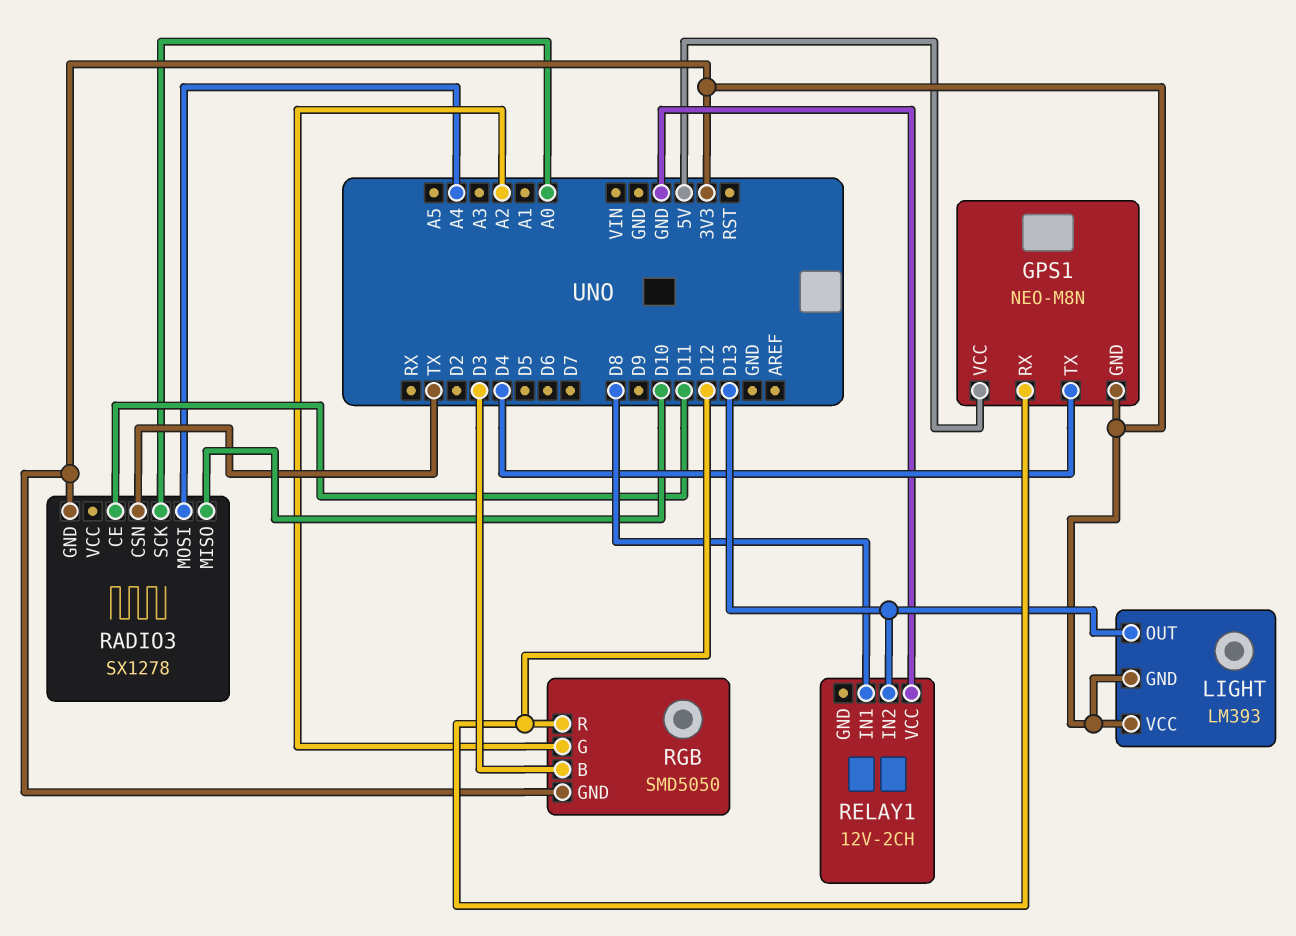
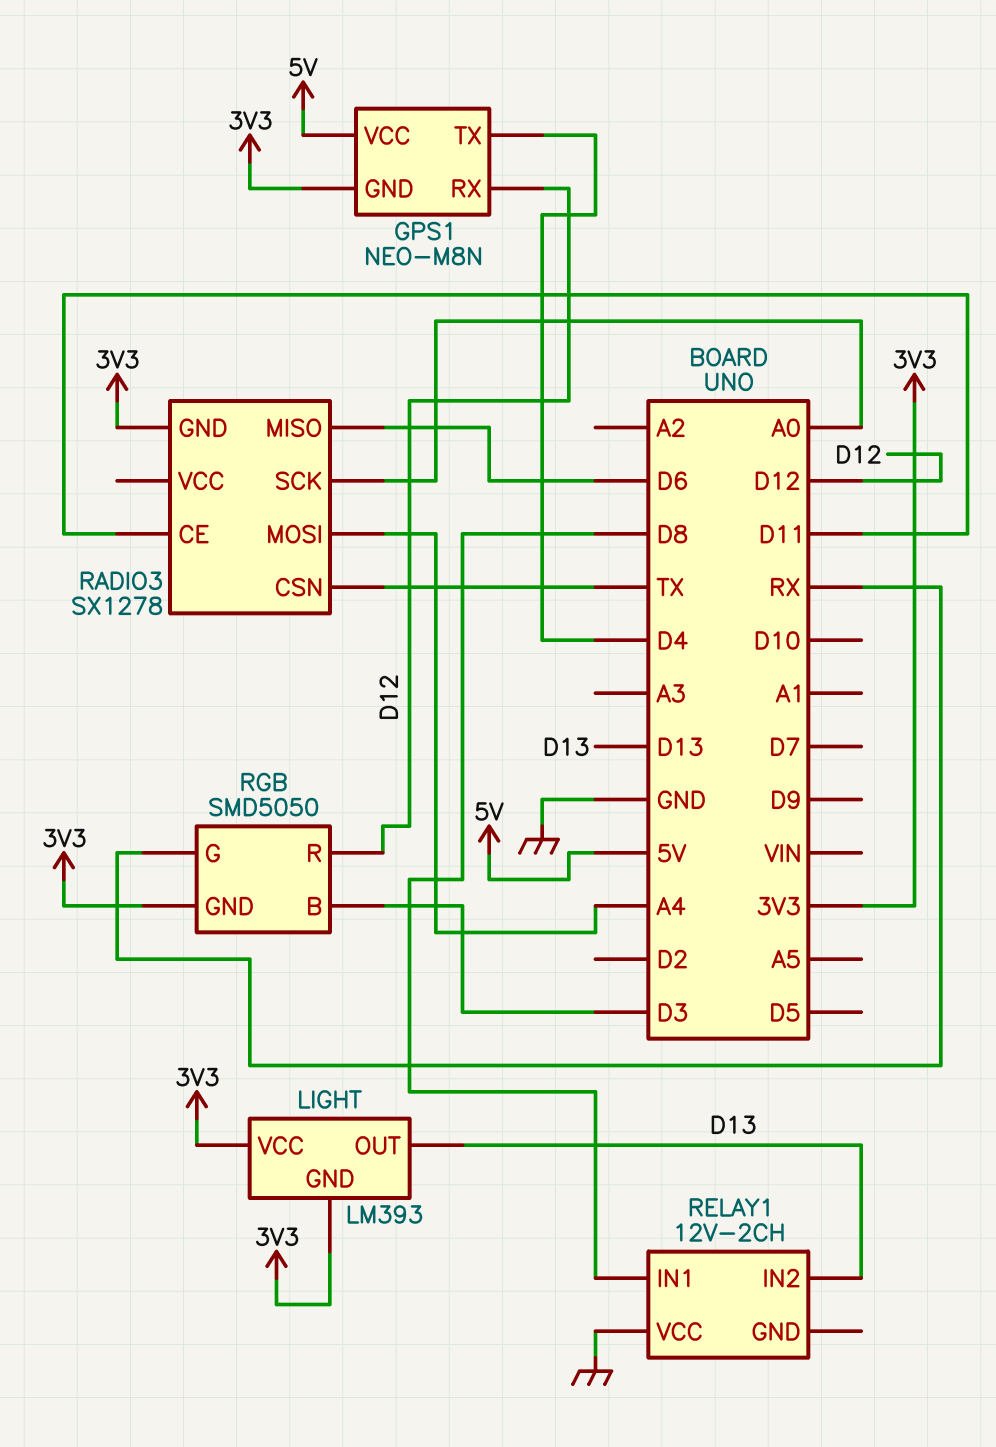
RADIO3 pin MISO: D10 -> D6
RGB pin G: A2 -> RX

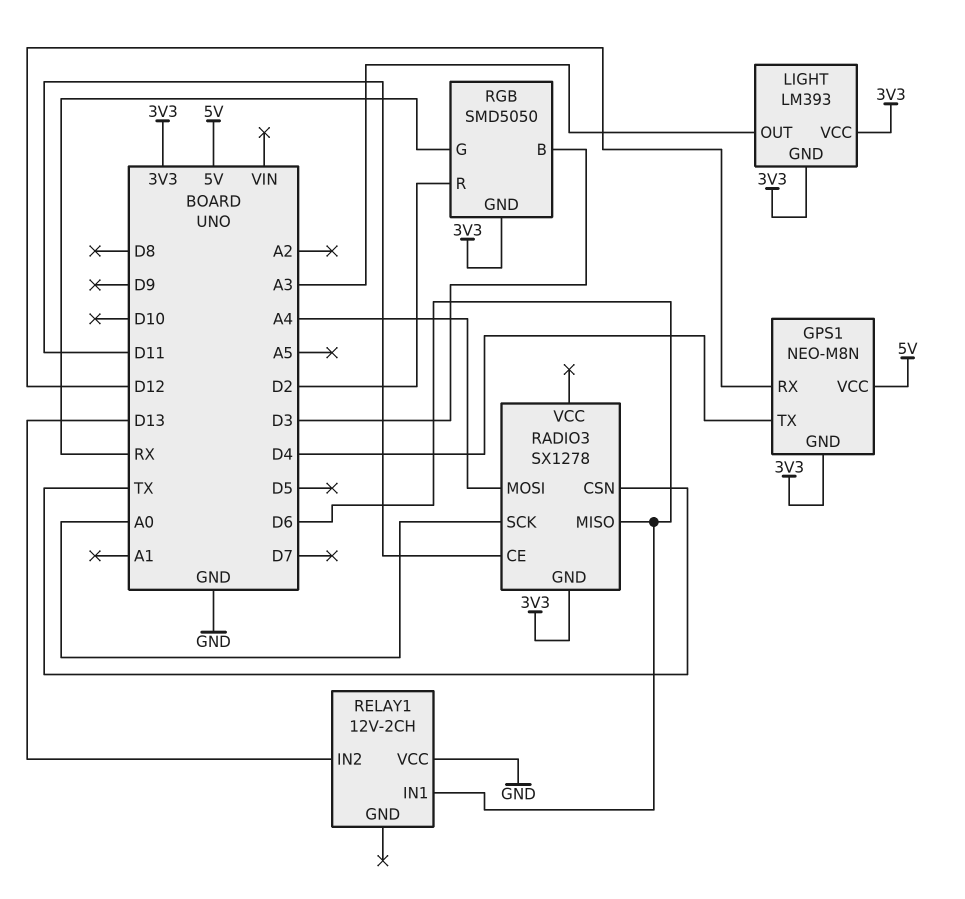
LIGHT pin OUT: D13 -> A3
RELAY1 pin IN1: D8 -> D6
RGB pin R: D12 -> D2

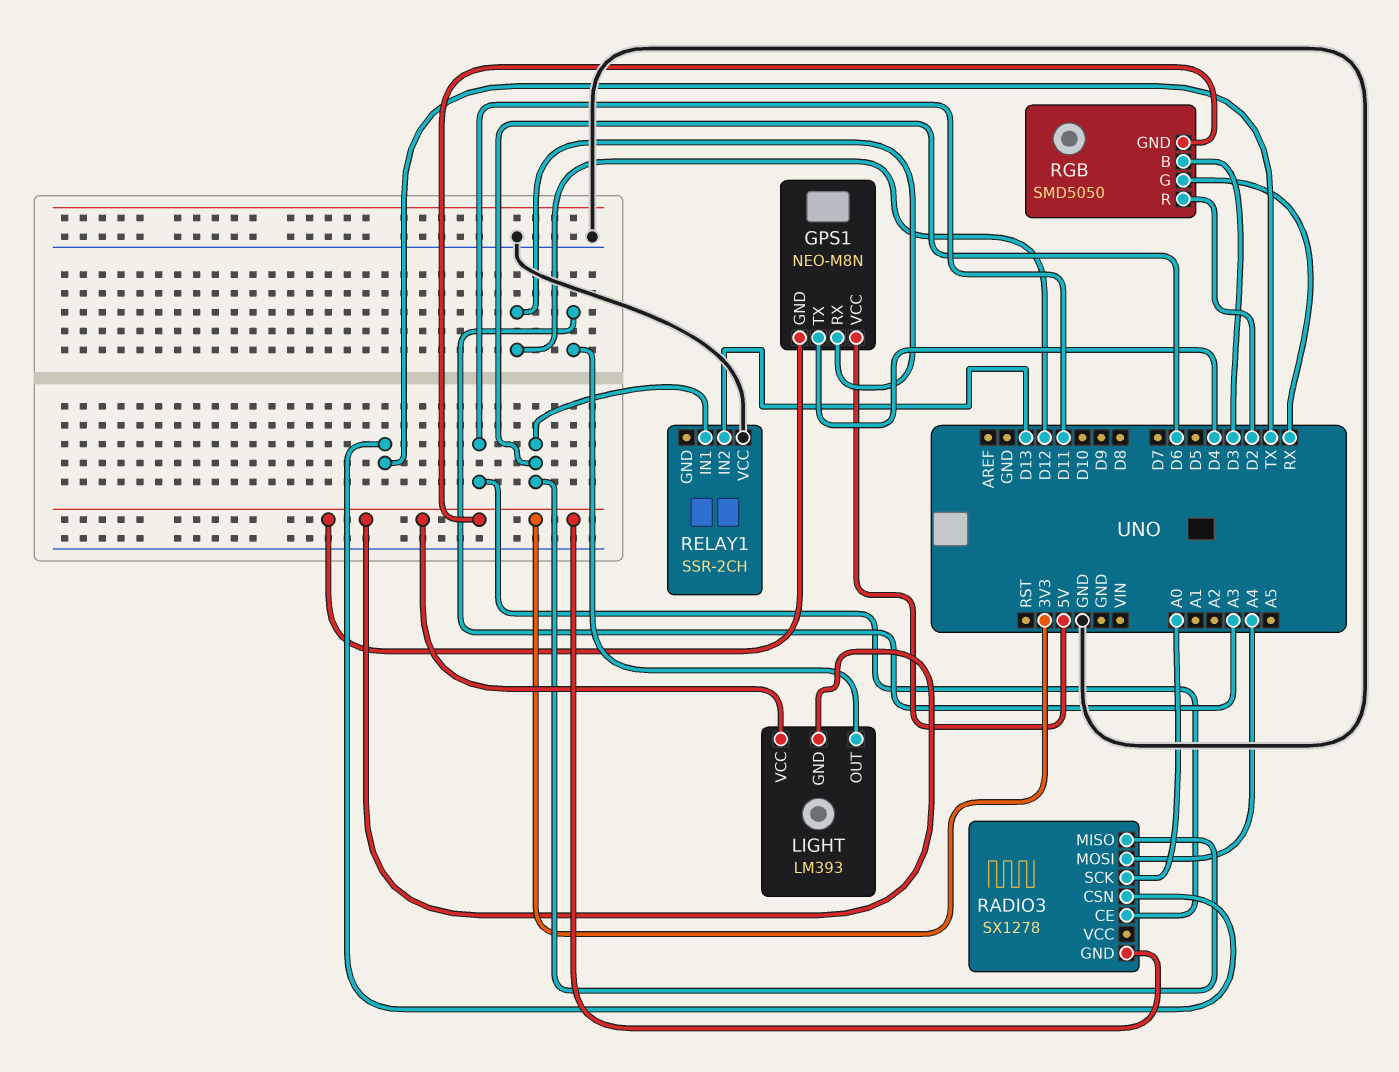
RELAY1: 12V-2CH -> SSR-2CH

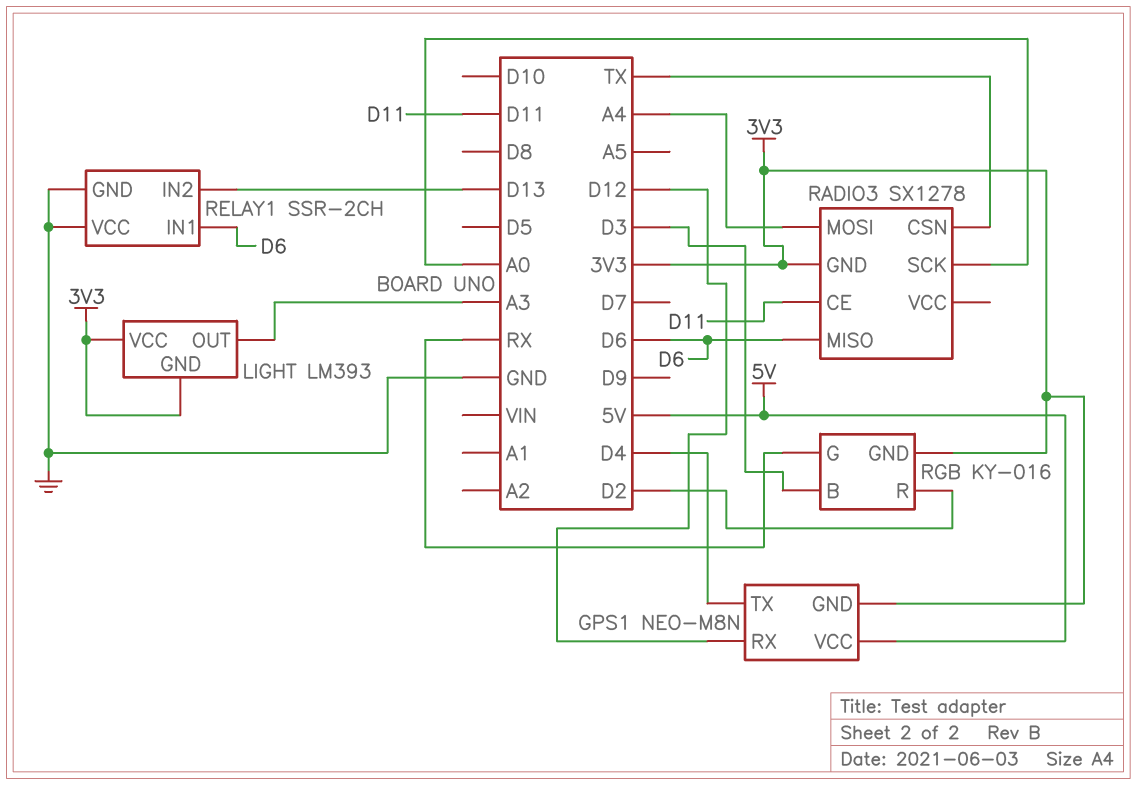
RELAY1 pin GND: none -> GND
RGB: SMD5050 -> KY-016

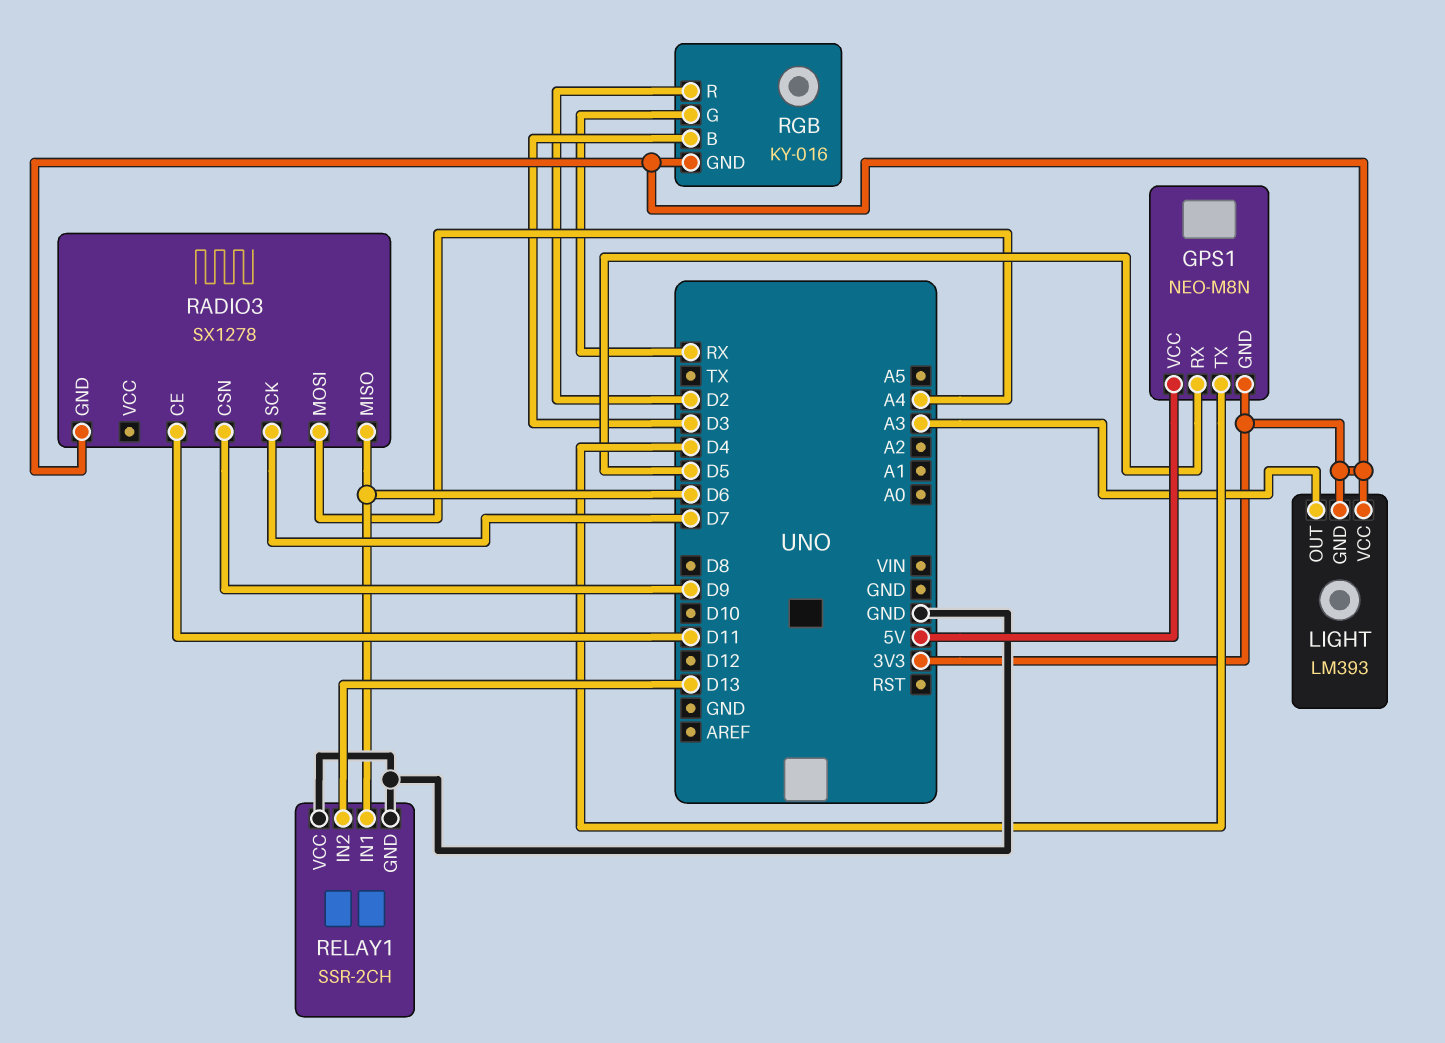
GPS1 pin RX: D12 -> D5
RADIO3 pin CSN: TX -> D9
RADIO3 pin SCK: A0 -> D7

